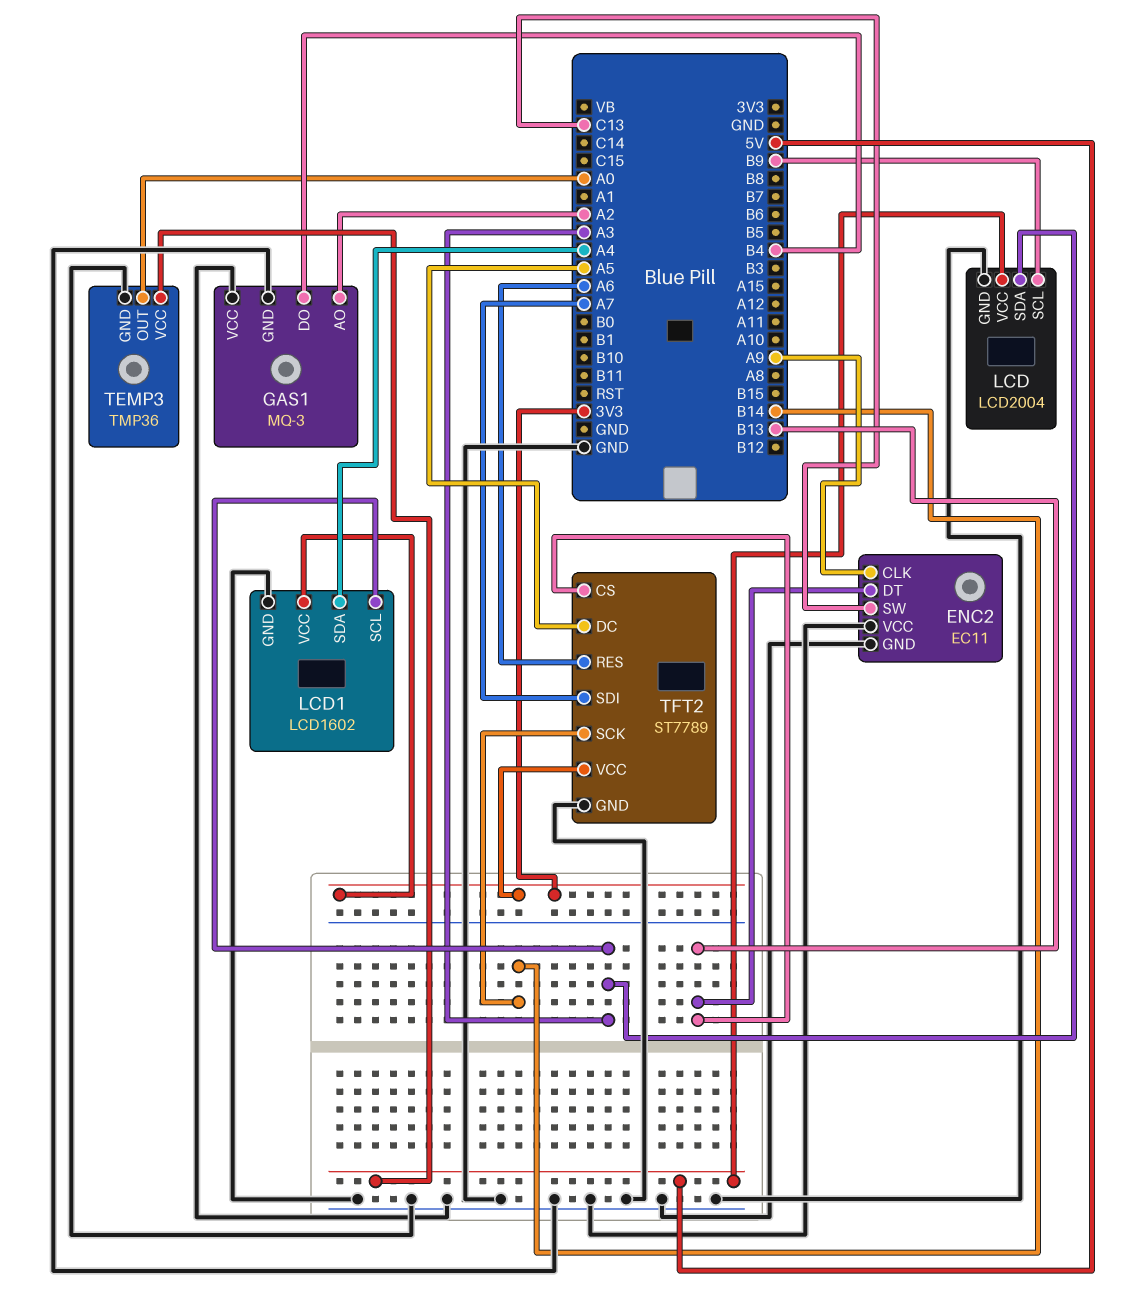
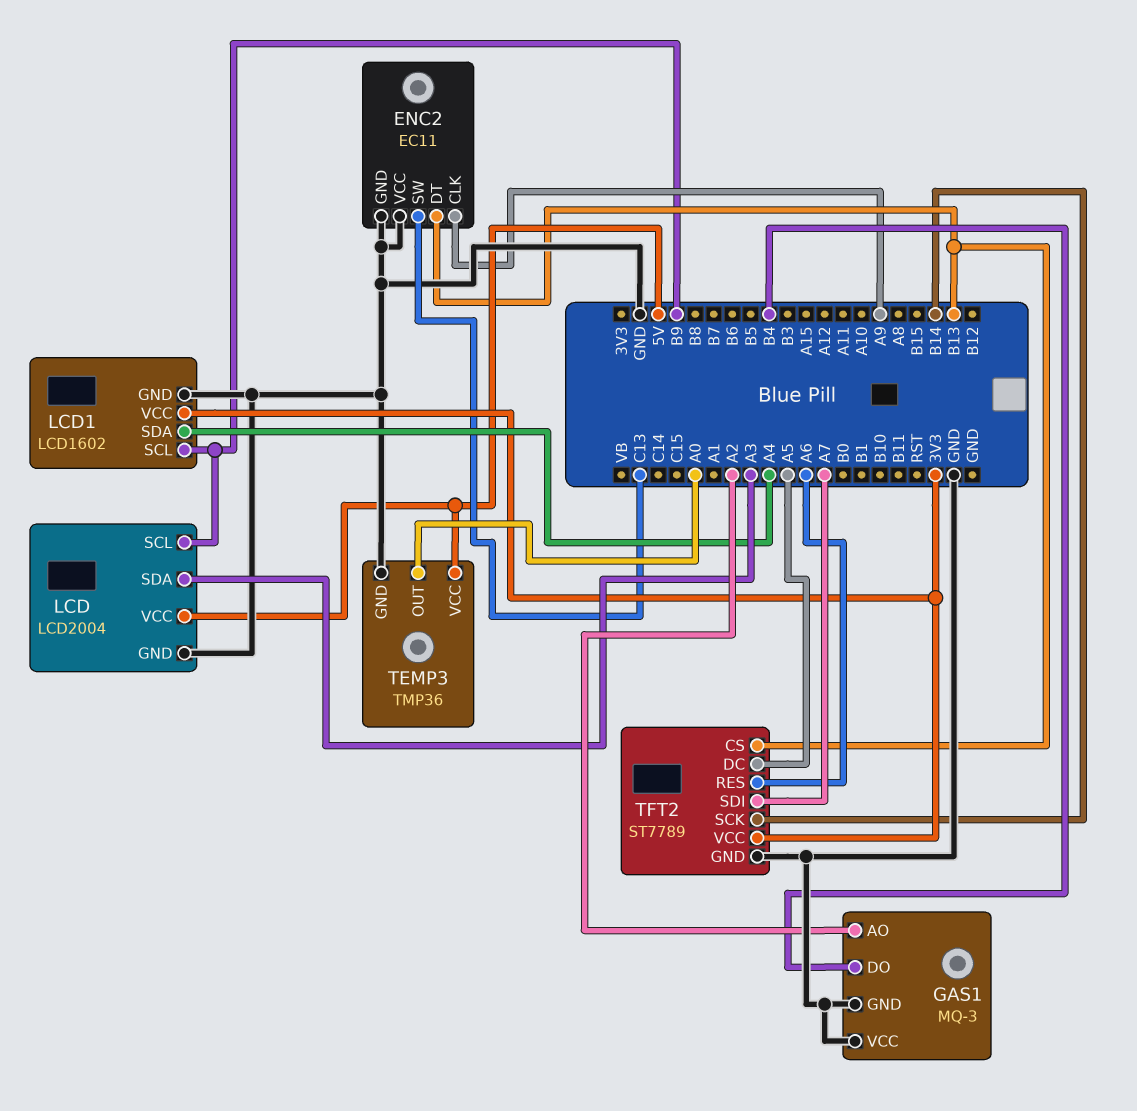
LCD1 pin SCL: A3 -> B9

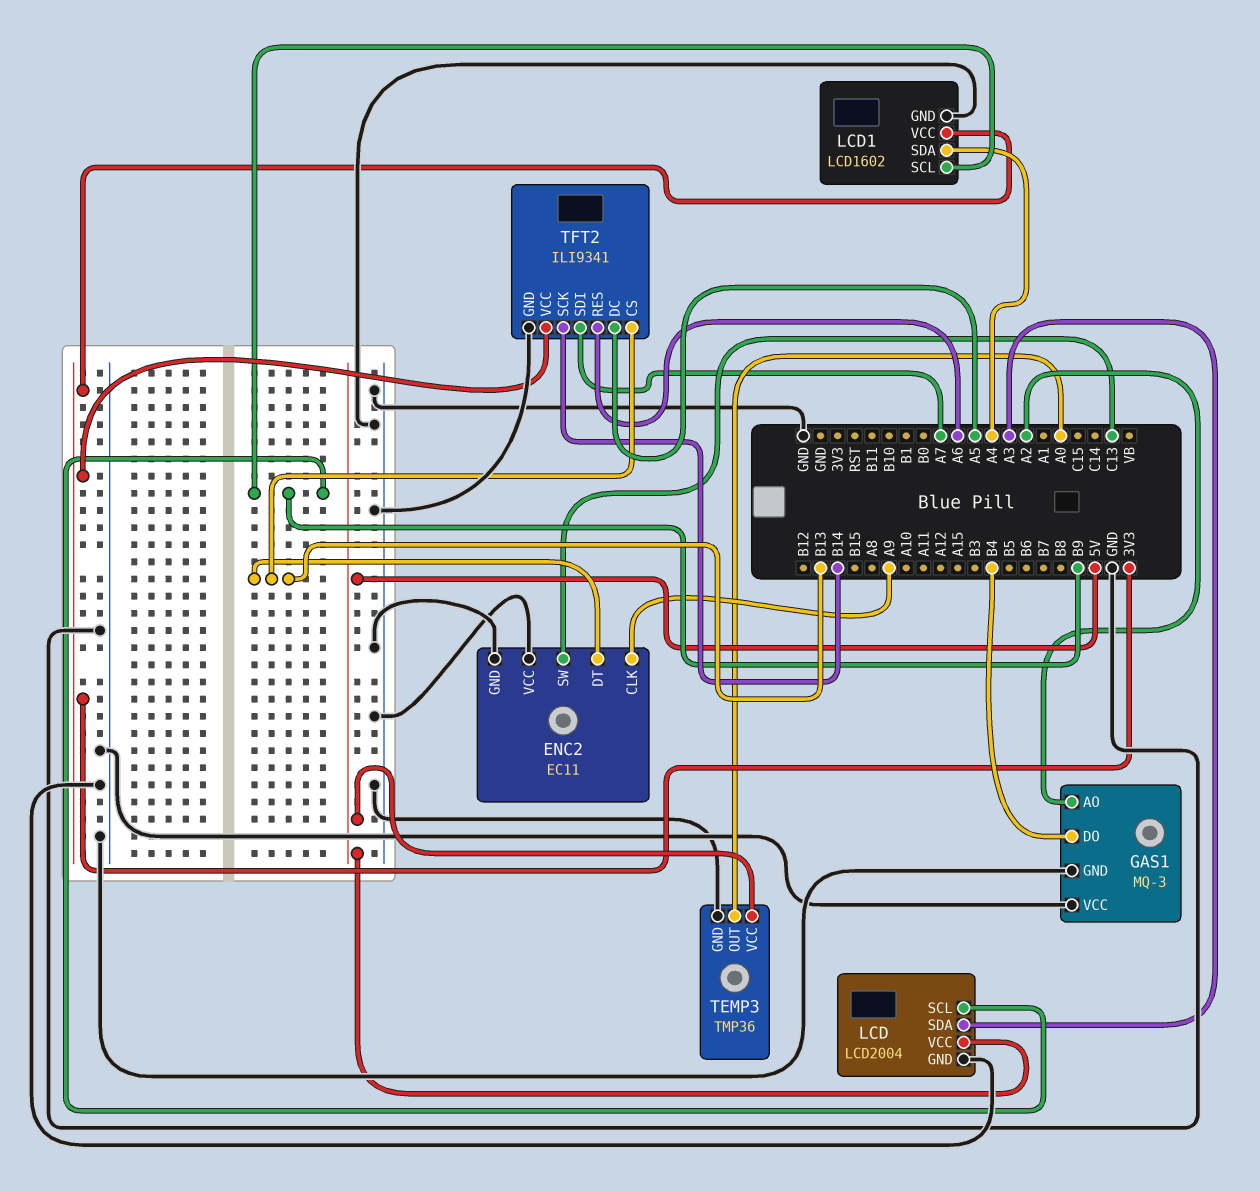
TFT2: ST7789 -> ILI9341

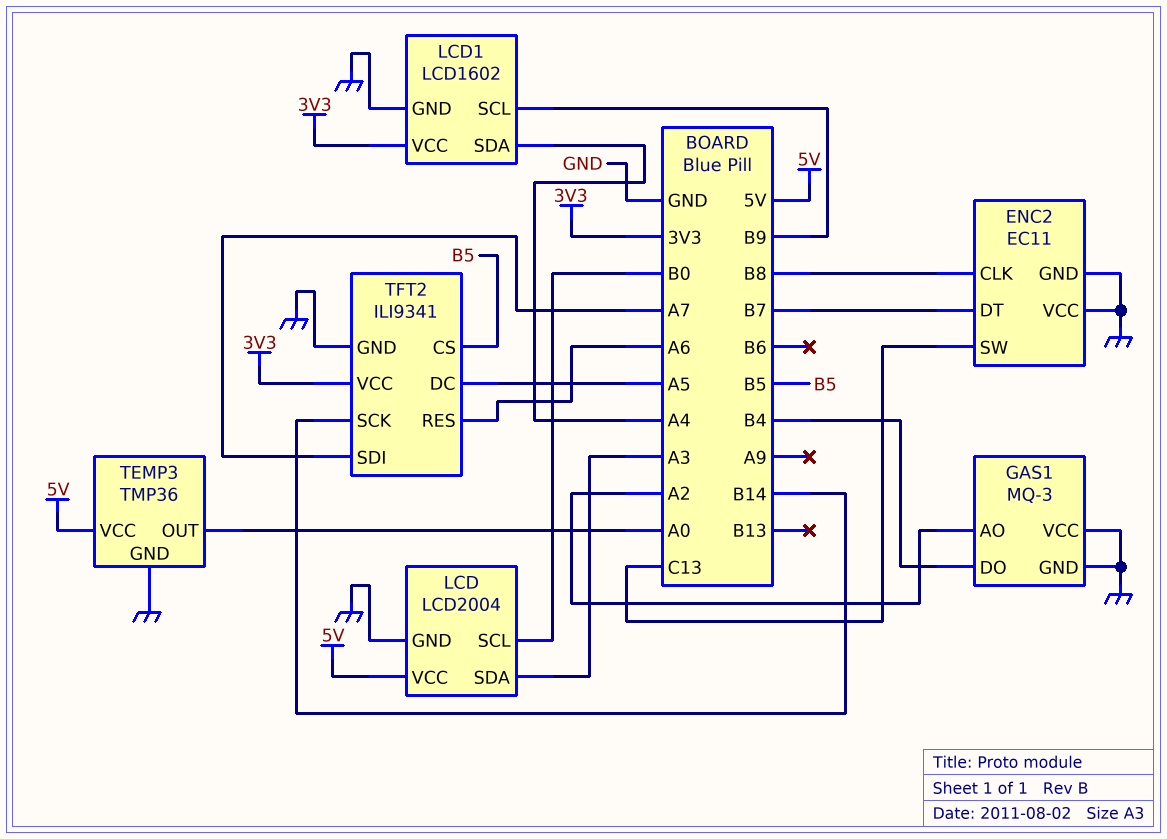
ENC2 pin CLK: A9 -> B8
ENC2 pin DT: B13 -> B7
LCD pin SCL: B9 -> B0
TFT2 pin CS: B13 -> B5

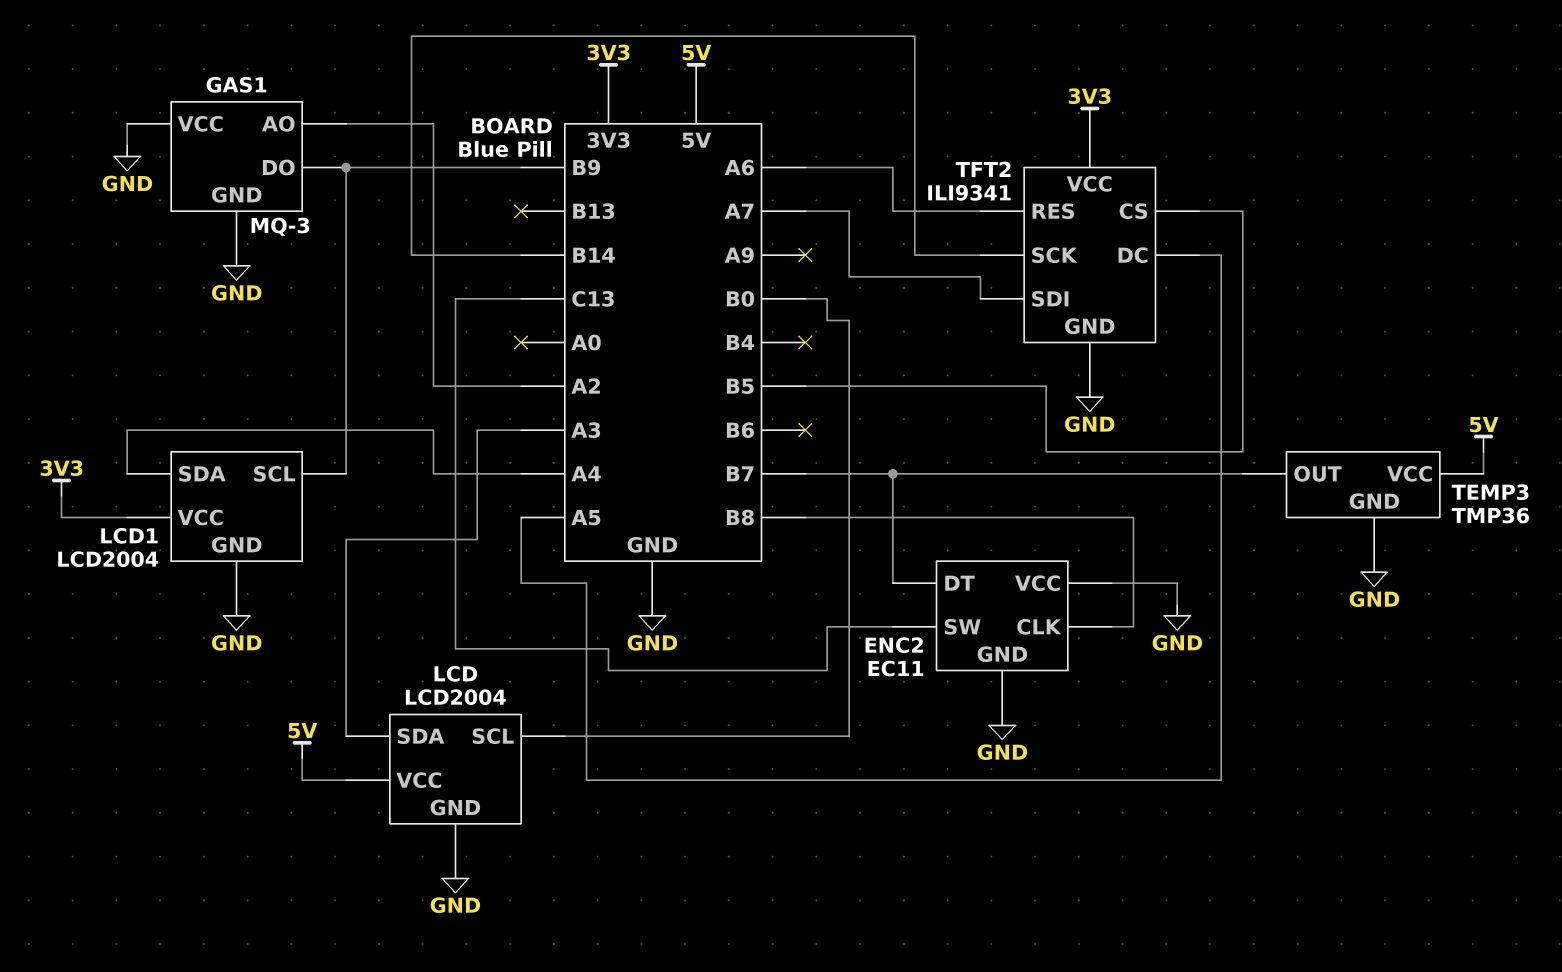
GAS1 pin DO: B4 -> B9
LCD1: LCD1602 -> LCD2004
TEMP3 pin OUT: A0 -> B7

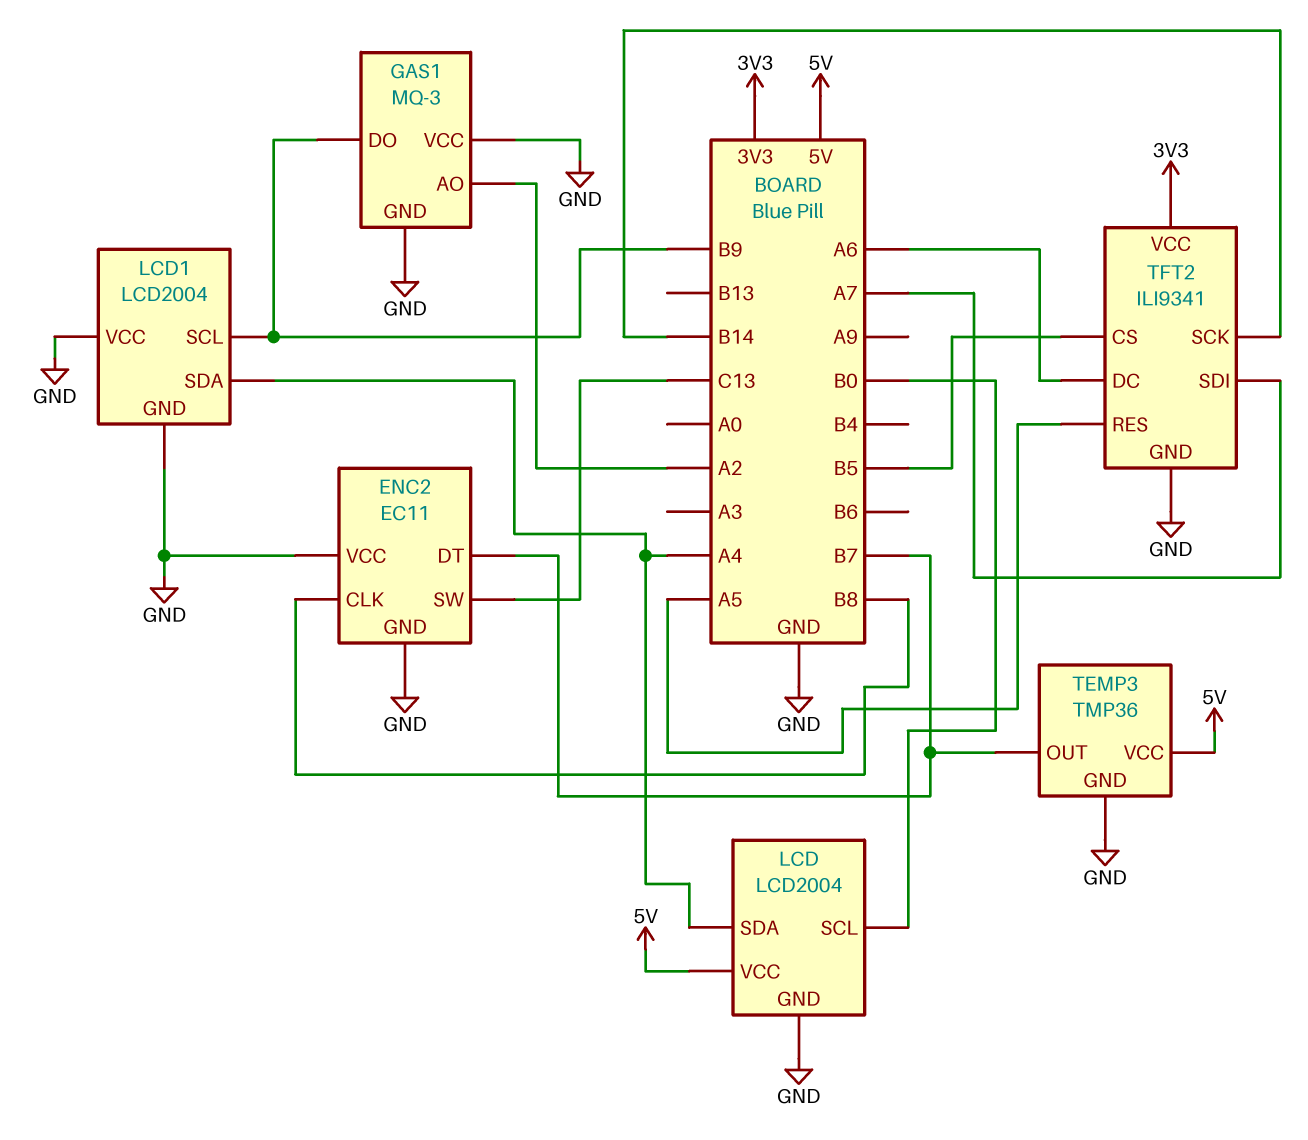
LCD pin SDA: A3 -> A4
LCD1 pin VCC: 3V3 -> GND
TFT2 pin DC: A5 -> A6
TFT2 pin RES: A6 -> A5

